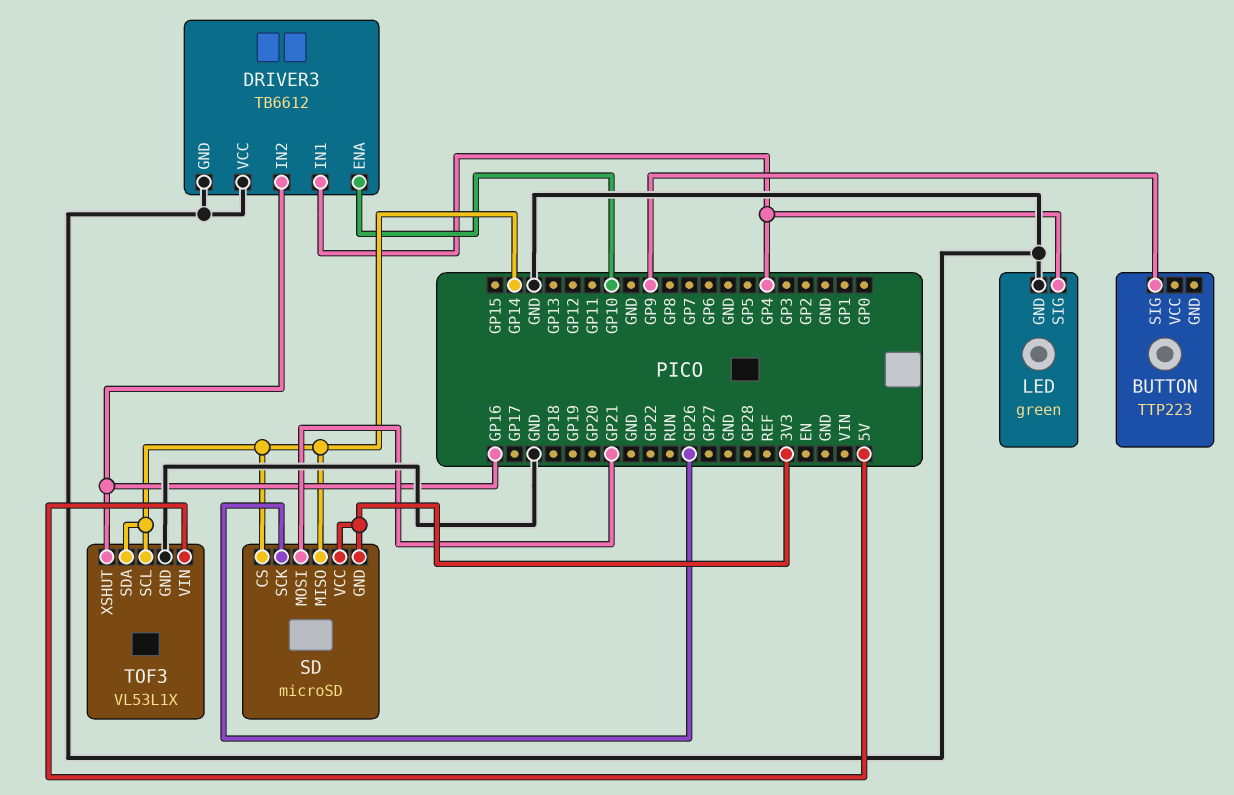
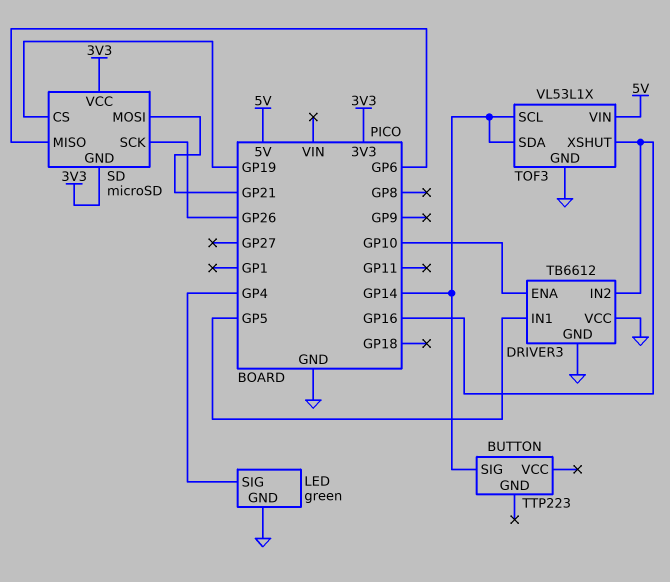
BUTTON pin SIG: GP9 -> GP14
DRIVER3 pin IN1: GP4 -> GP5
SD pin CS: GP14 -> GP19
SD pin MISO: GP14 -> GP6

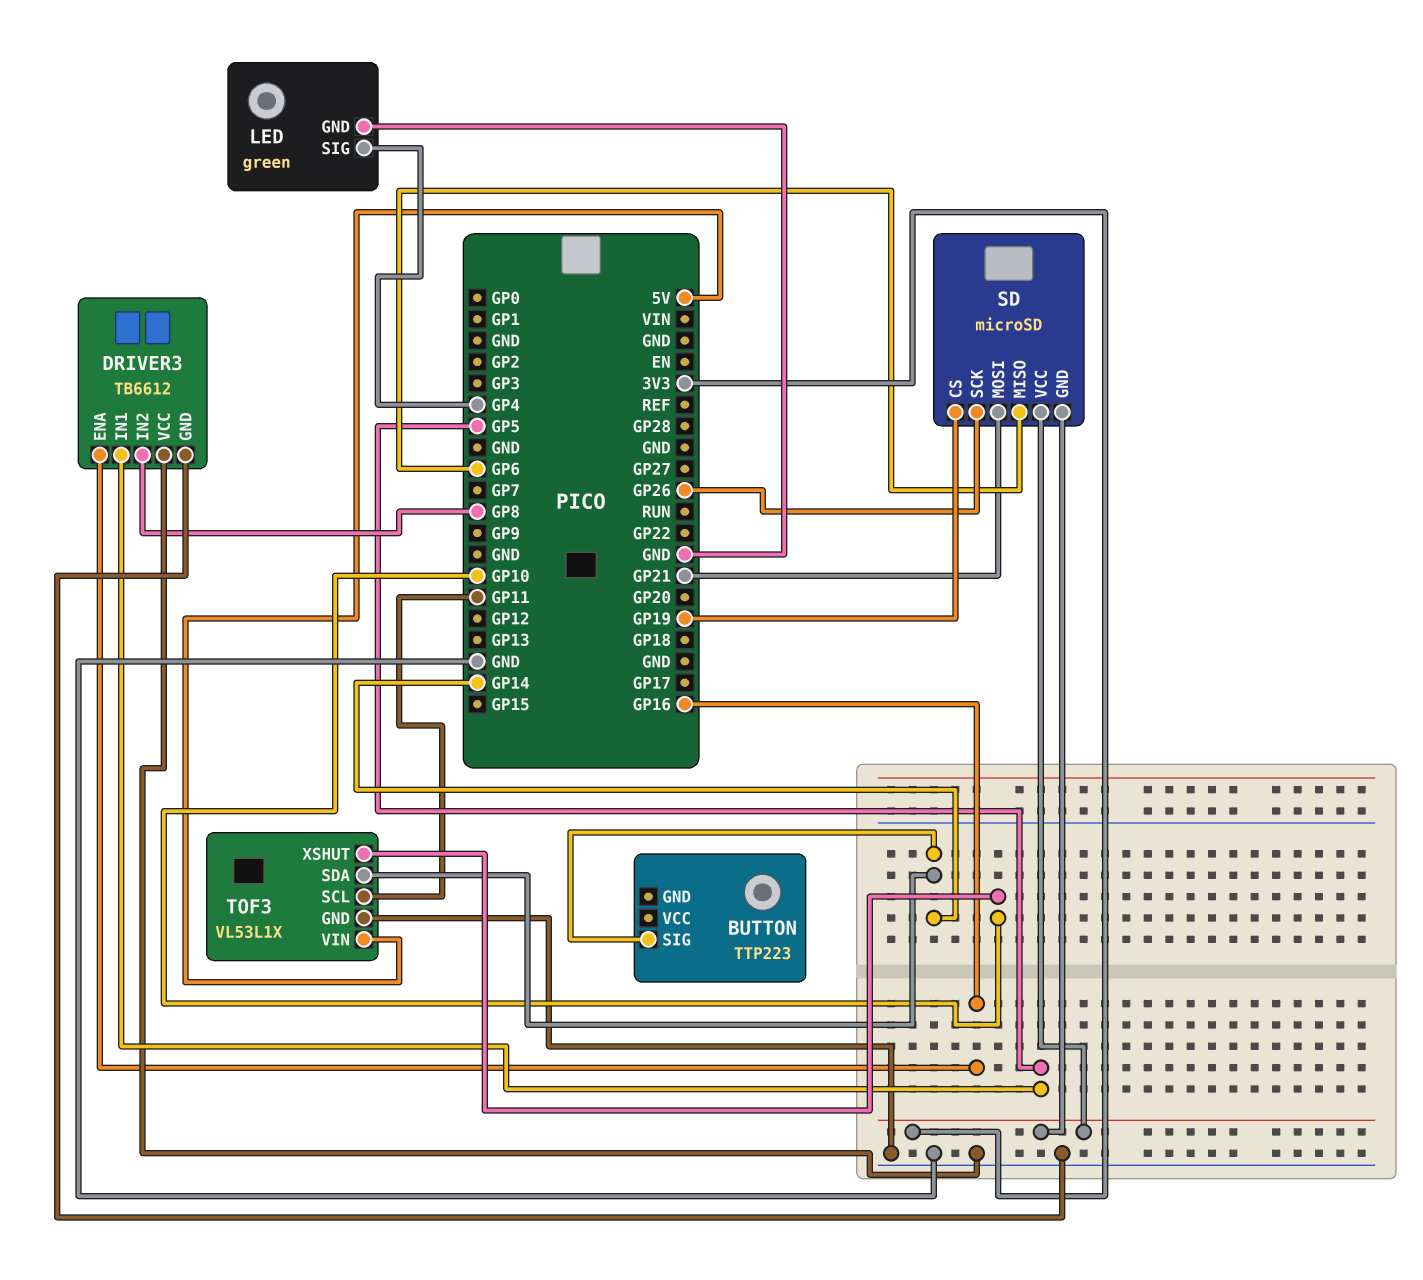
DRIVER3 pin ENA: GP10 -> GP16
DRIVER3 pin IN2: GP16 -> GP8
TOF3 pin SCL: GP14 -> GP11
TOF3 pin XSHUT: GP16 -> GP10

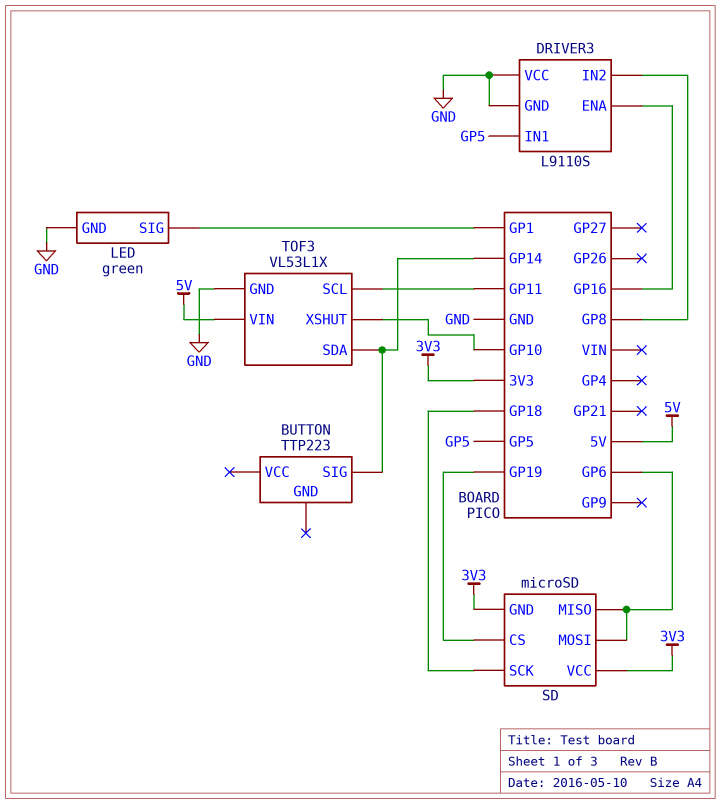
DRIVER3: TB6612 -> L9110S
LED pin SIG: GP4 -> GP1
SD pin MOSI: GP21 -> GP6
SD pin SCK: GP26 -> GP18

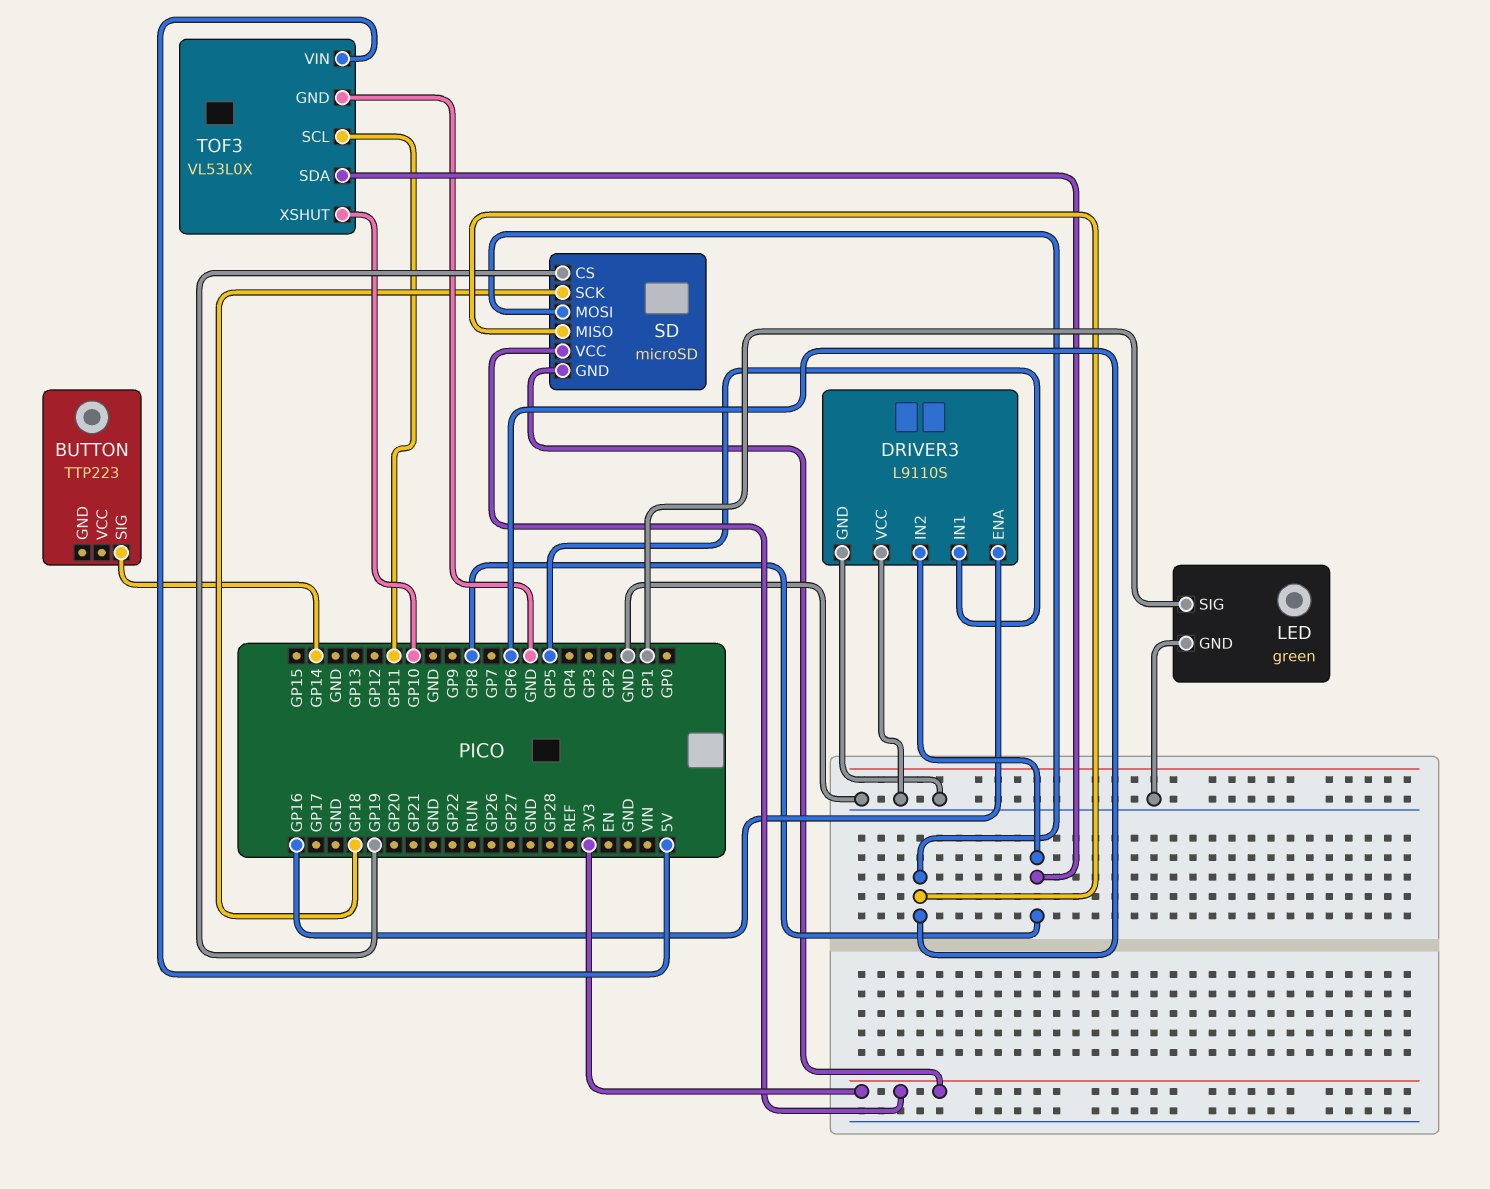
TOF3: VL53L1X -> VL53L0X
TOF3 pin SDA: GP14 -> GP8

